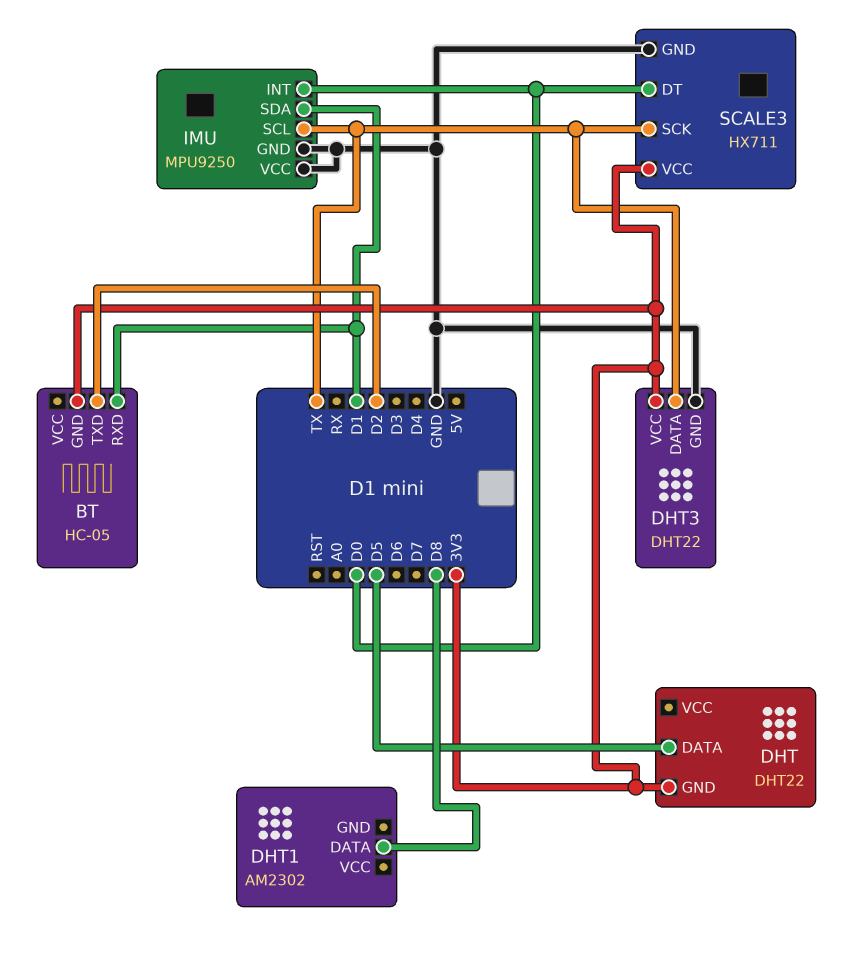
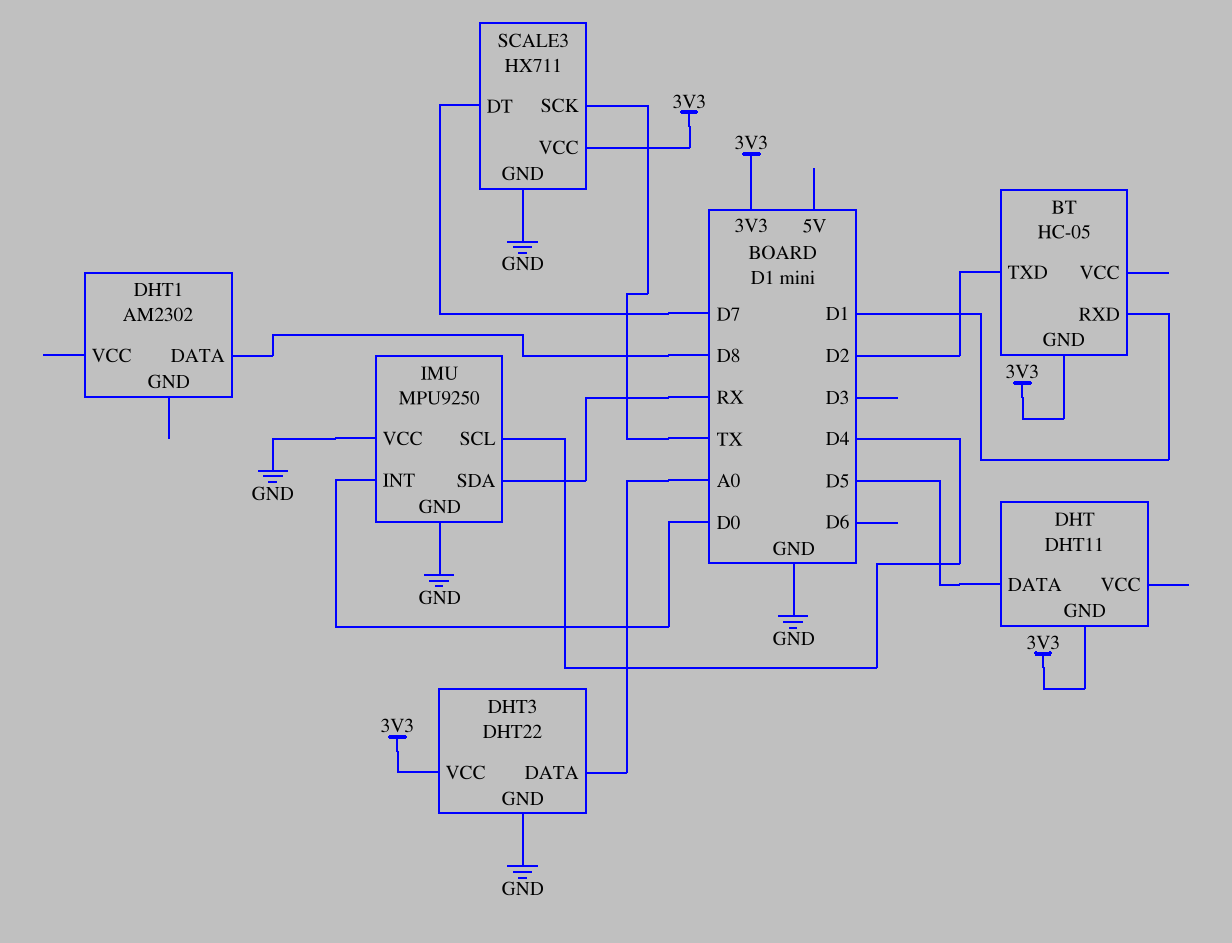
DHT: DHT22 -> DHT11
DHT3 pin DATA: TX -> A0
IMU pin SCL: TX -> D4
IMU pin SDA: D1 -> RX
SCALE3 pin DT: D0 -> D7

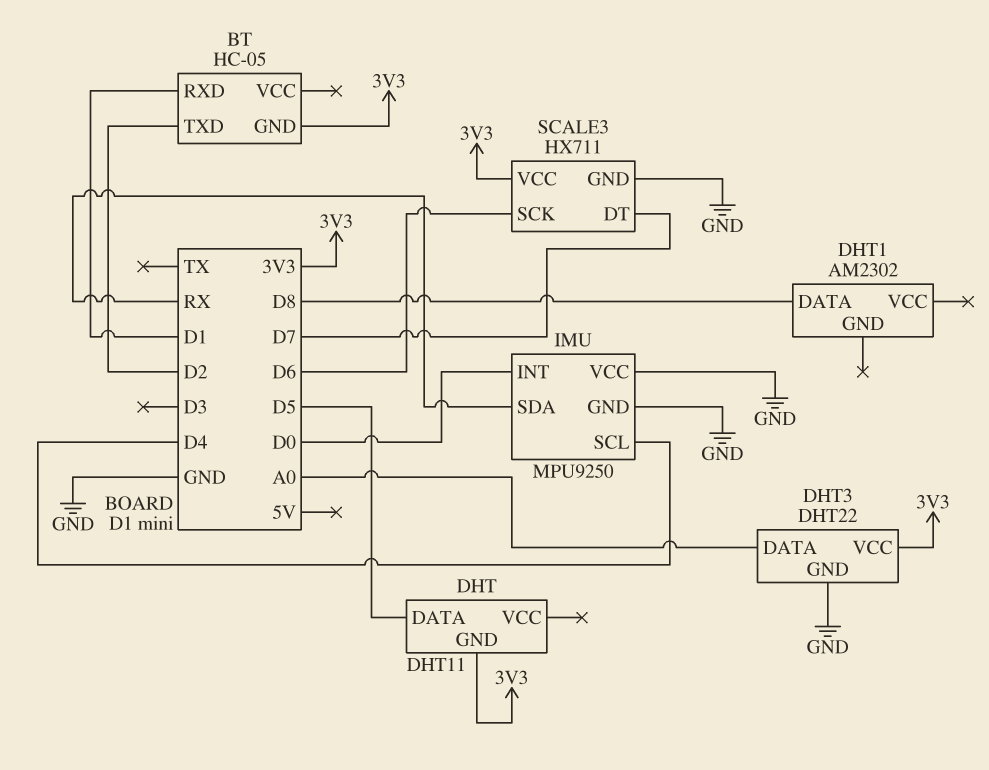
SCALE3 pin SCK: TX -> D6

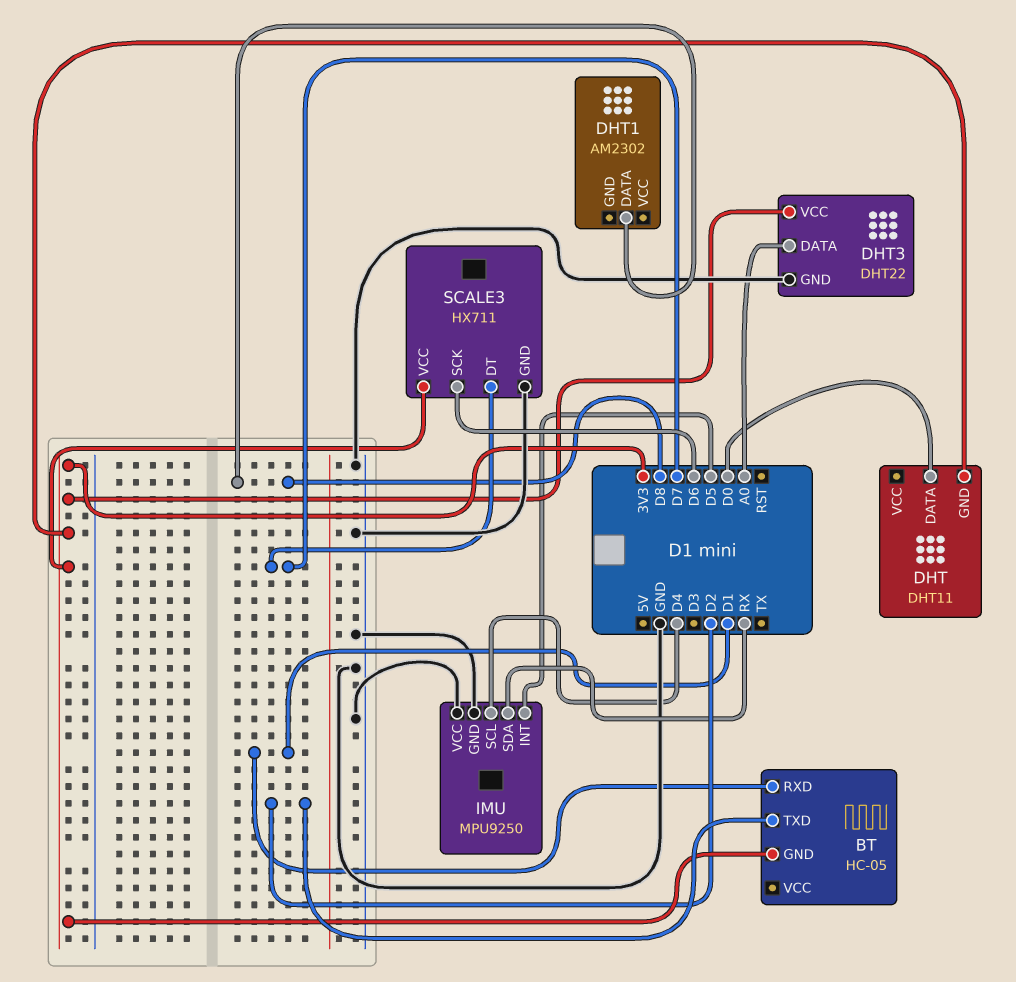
DHT pin DATA: D5 -> D0
IMU pin INT: D0 -> D5

